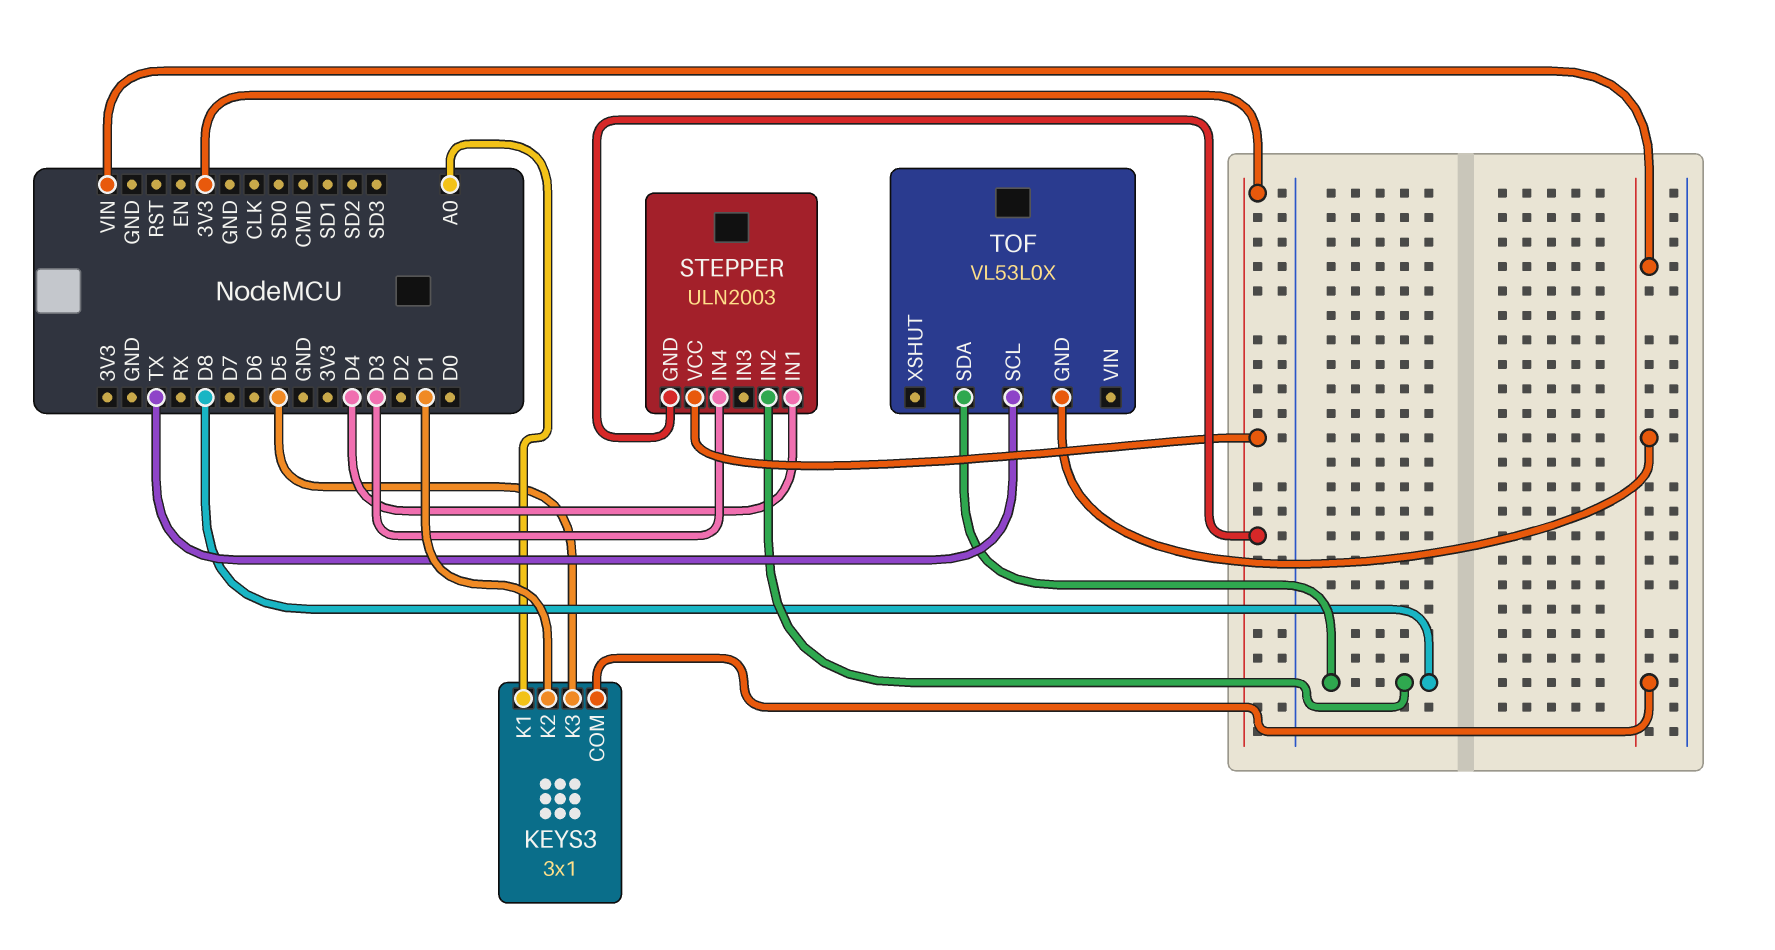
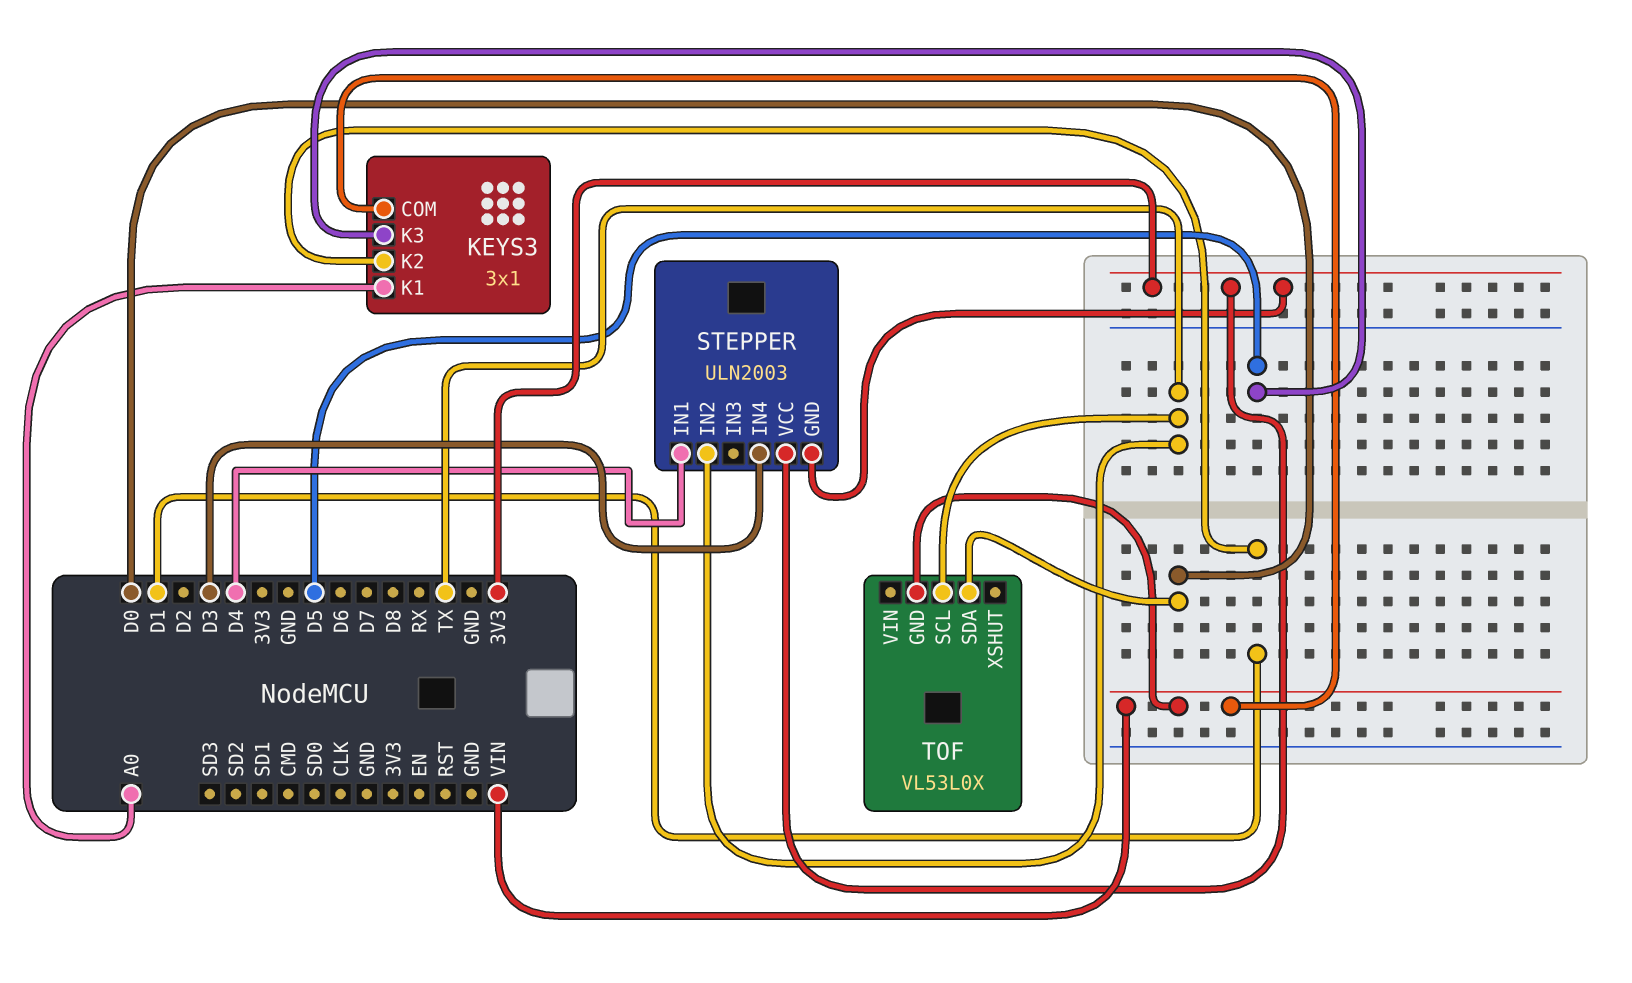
STEPPER pin IN2: D8 -> TX
TOF pin SDA: D8 -> D0

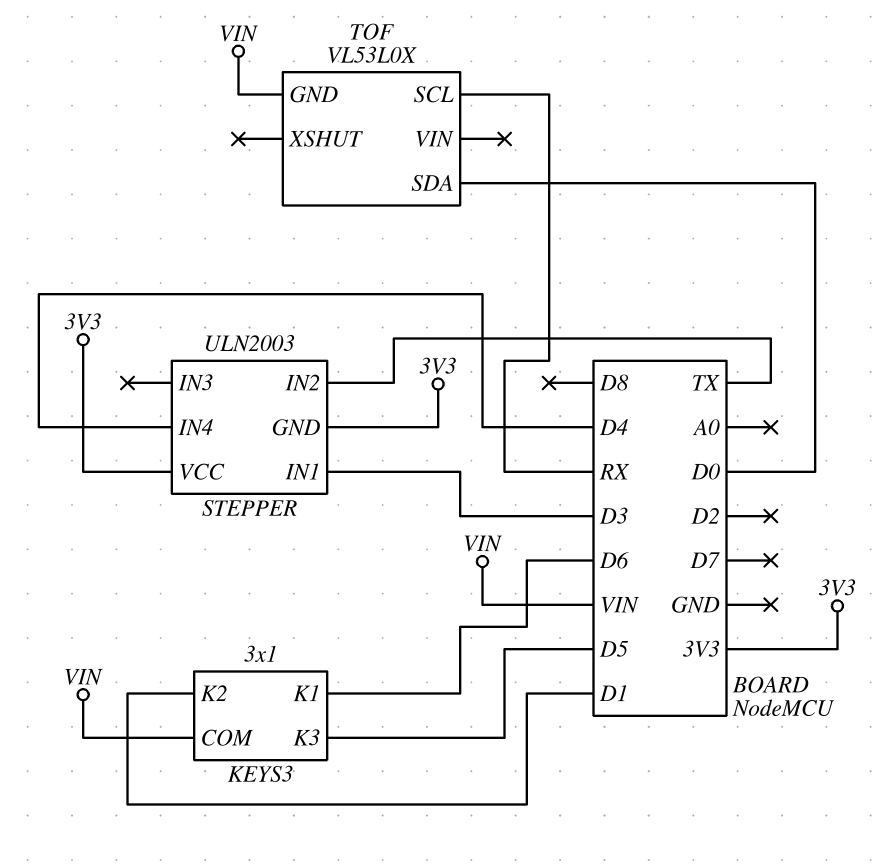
KEYS3 pin K1: A0 -> D6
STEPPER pin IN1: D4 -> D3
STEPPER pin IN4: D3 -> D4
TOF pin SCL: TX -> RX

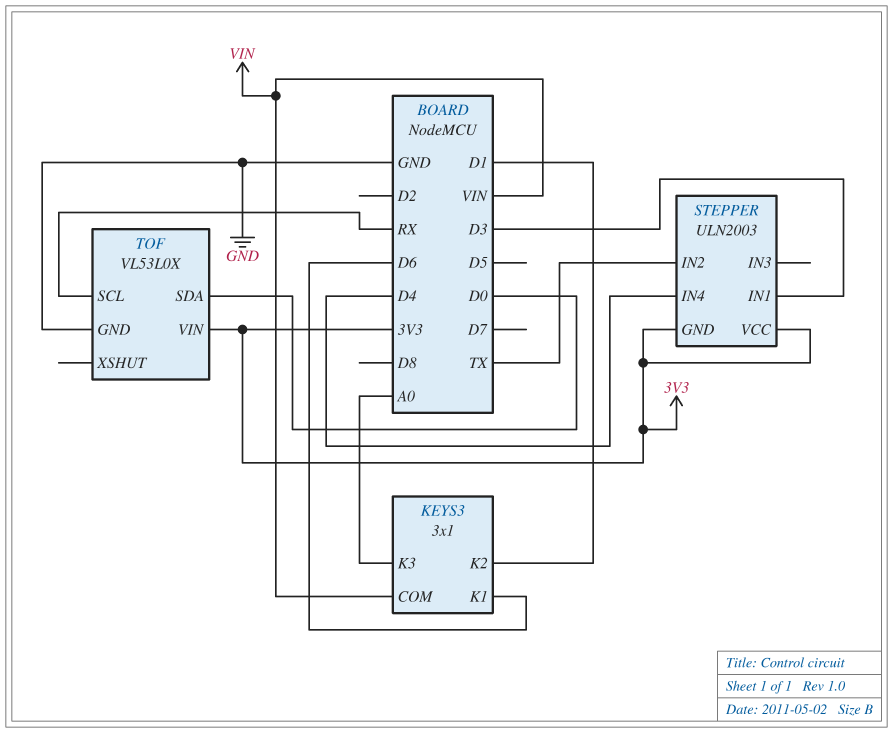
KEYS3 pin K3: D5 -> A0
TOF pin GND: VIN -> GND
TOF pin VIN: none -> 3V3

